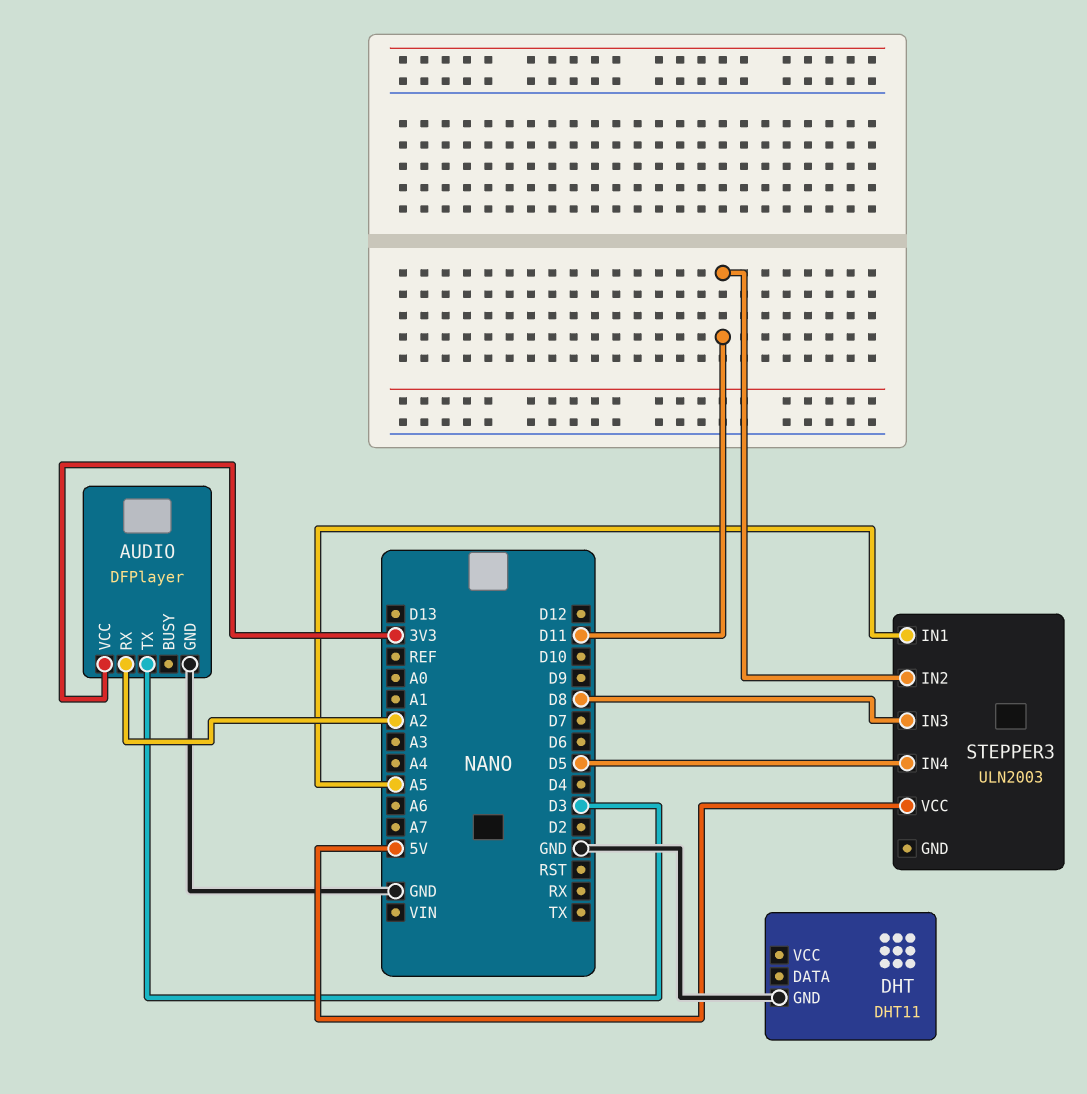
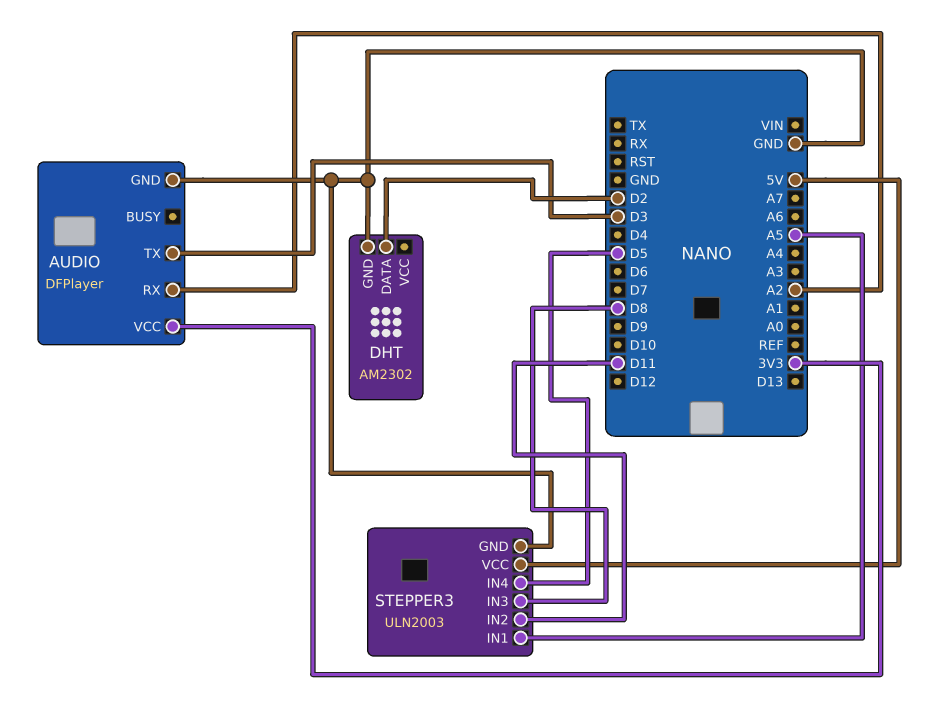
DHT: DHT11 -> AM2302
DHT pin DATA: none -> D2
STEPPER3 pin GND: none -> GND

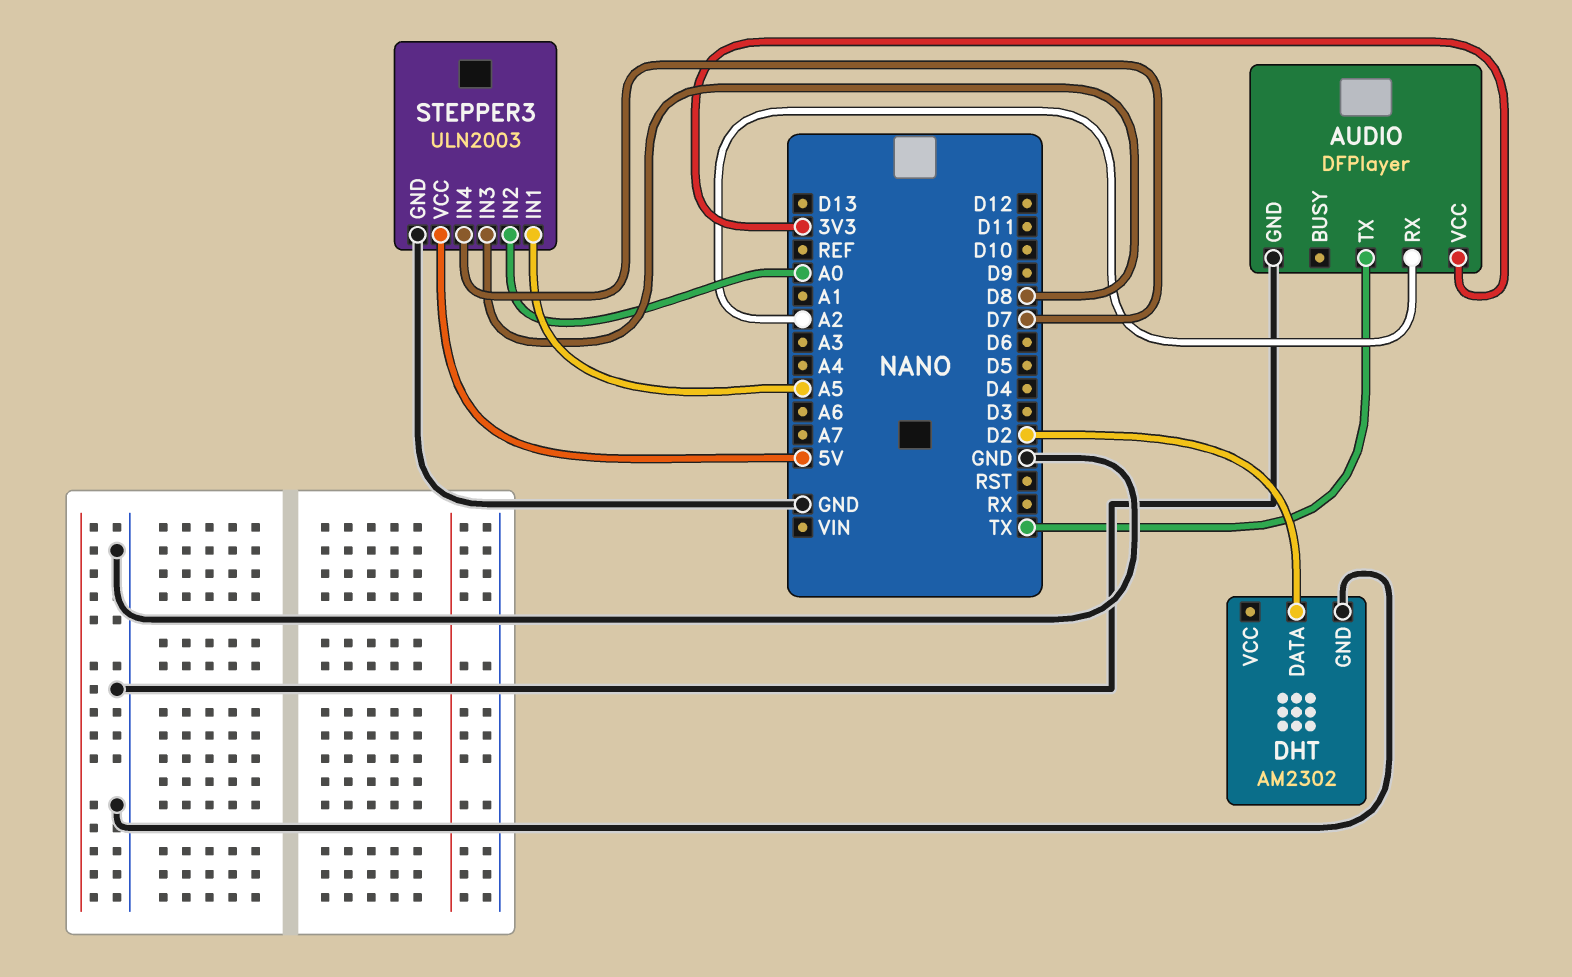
AUDIO pin TX: D3 -> TX
STEPPER3 pin IN2: D11 -> A0
STEPPER3 pin IN4: D5 -> D7

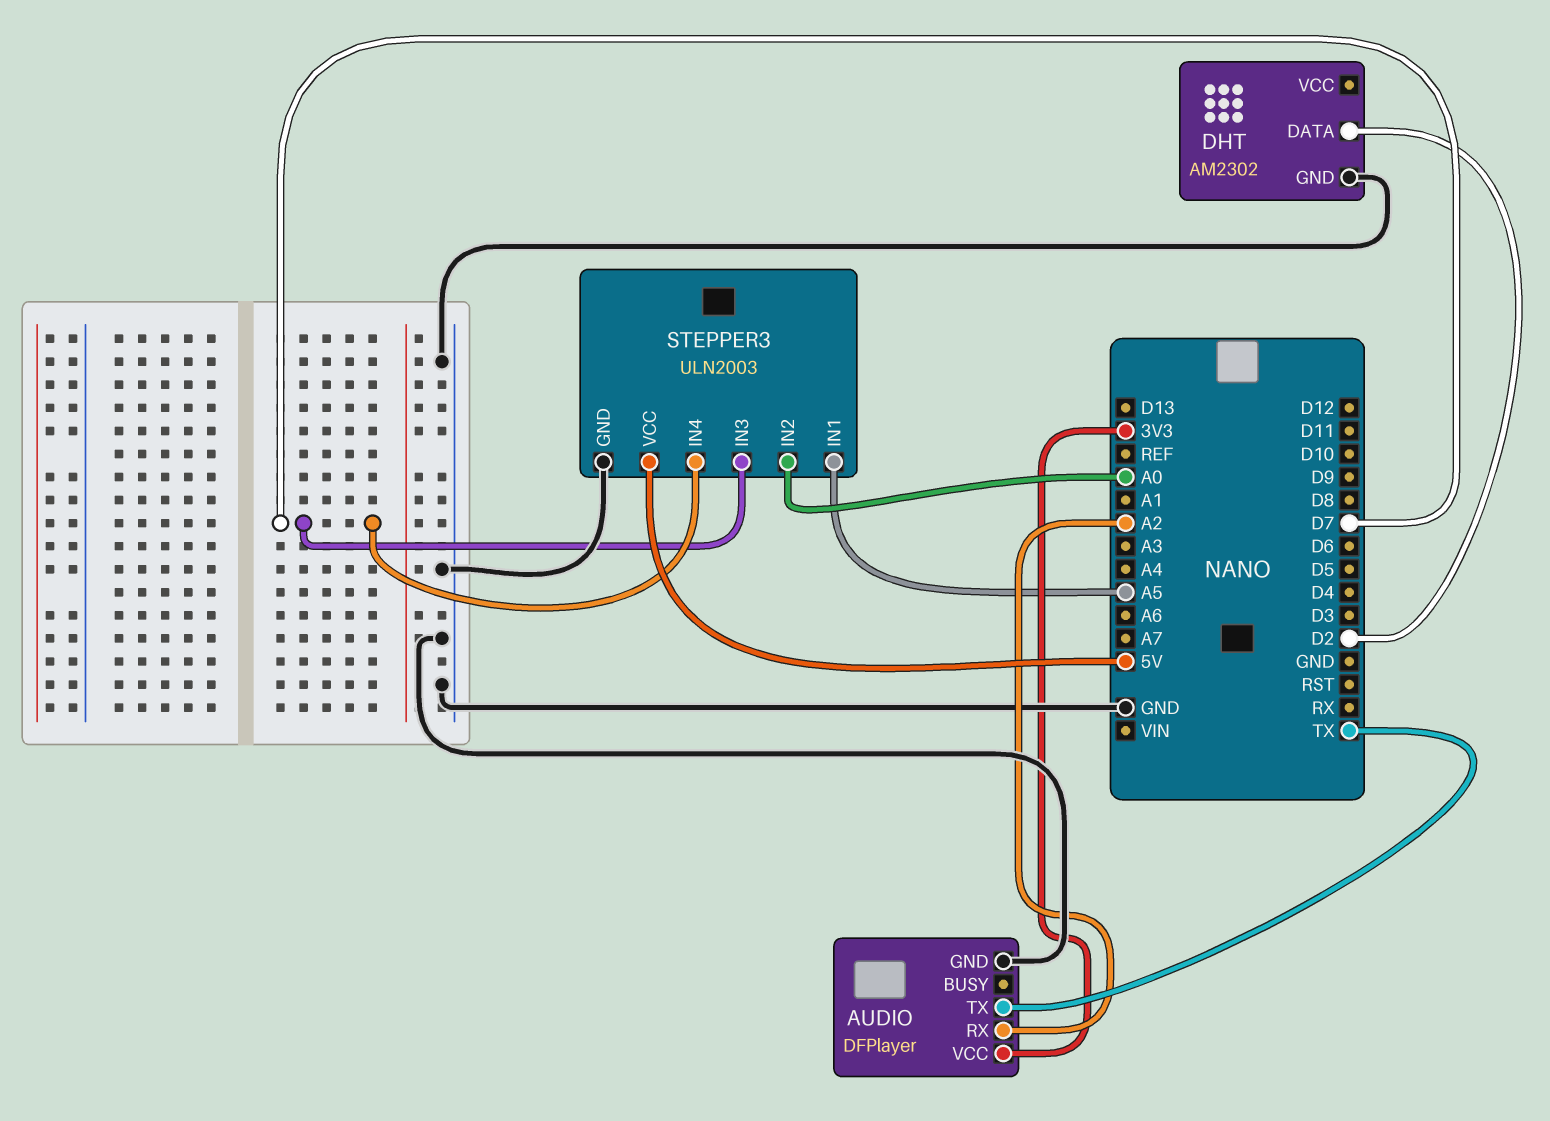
STEPPER3 pin IN3: D8 -> D7

